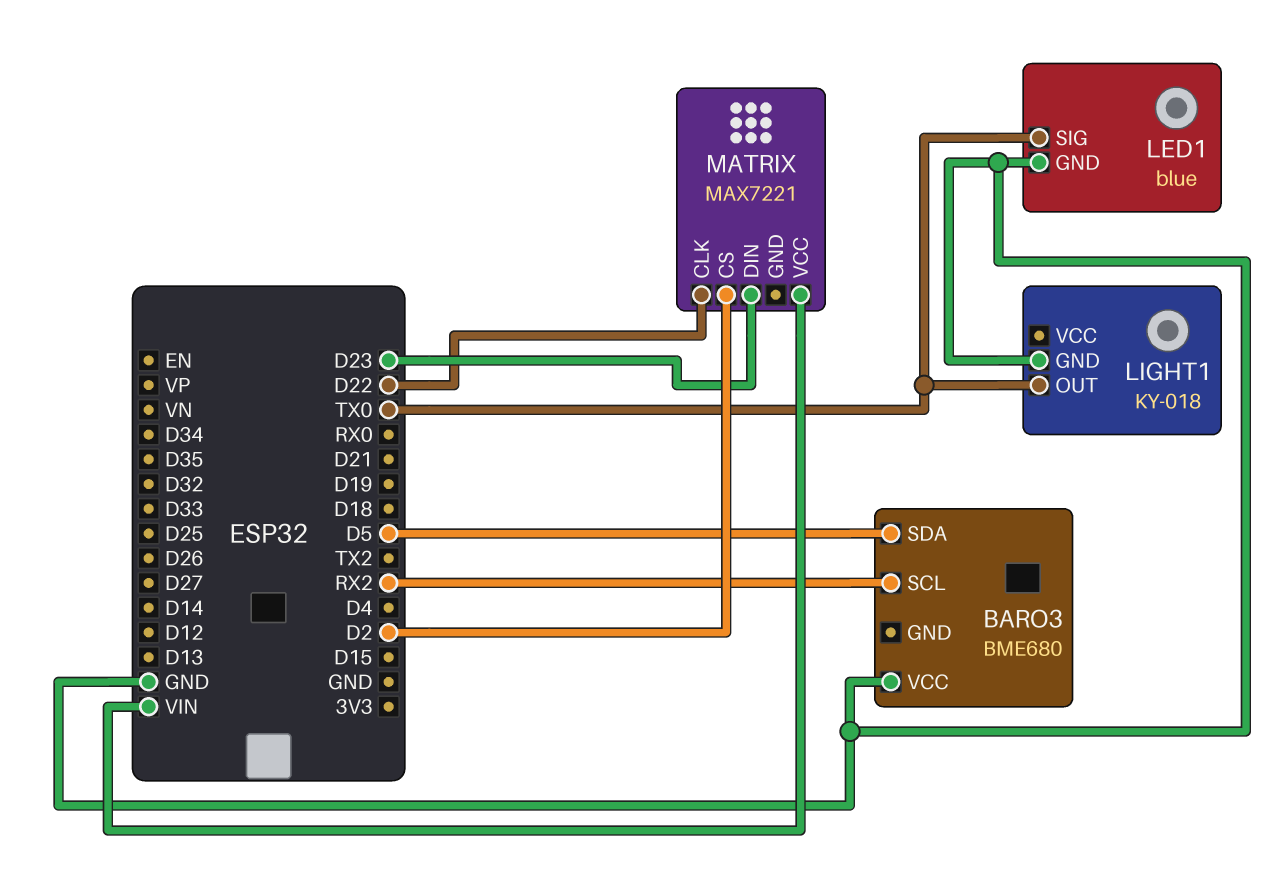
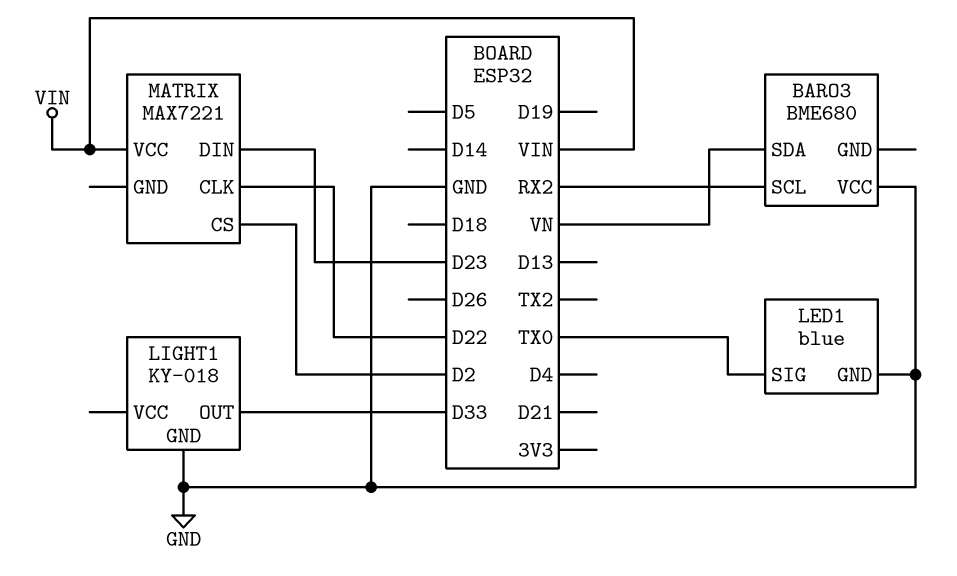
BARO3 pin SDA: D5 -> VN
LIGHT1 pin OUT: TX0 -> D33

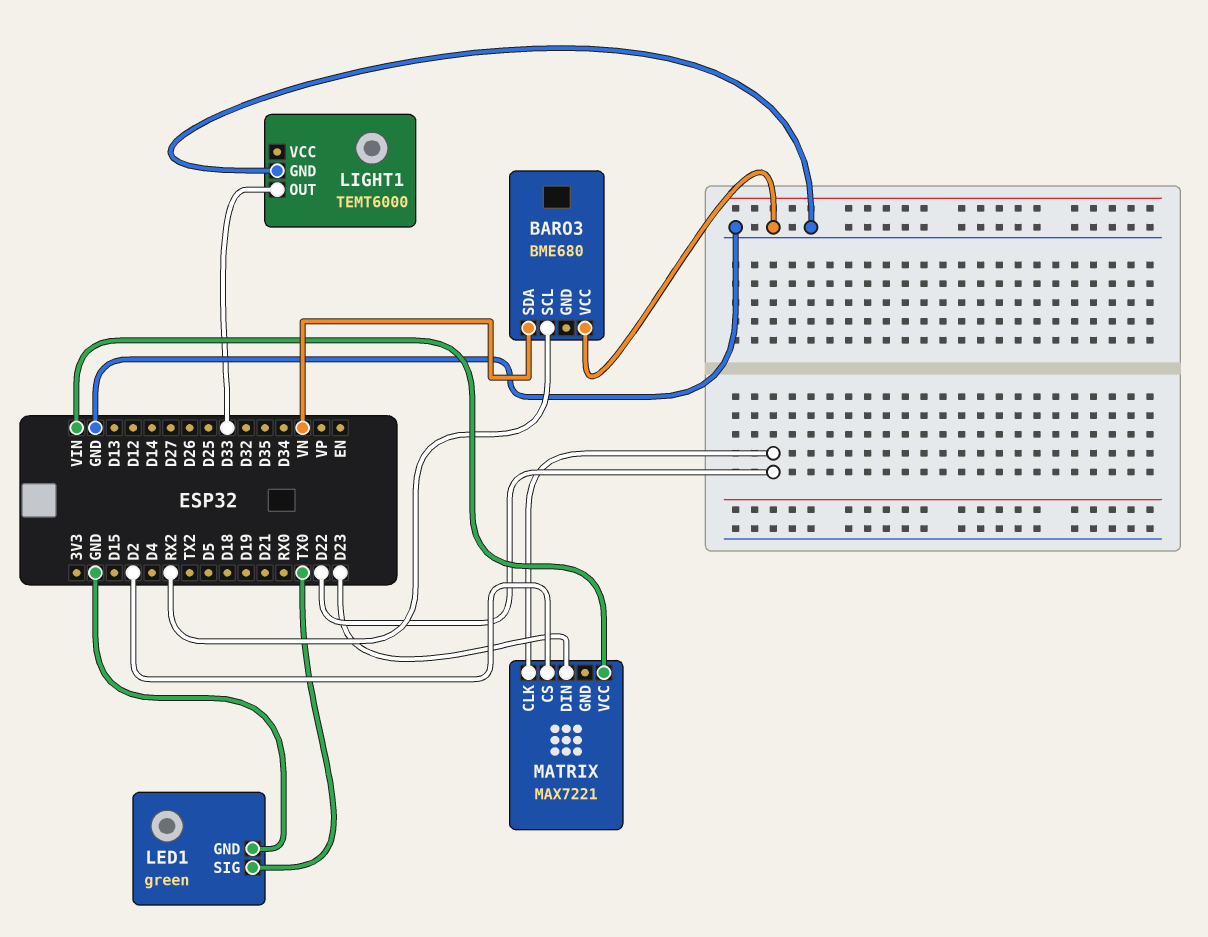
LED1: blue -> green
LIGHT1: KY-018 -> TEMT6000

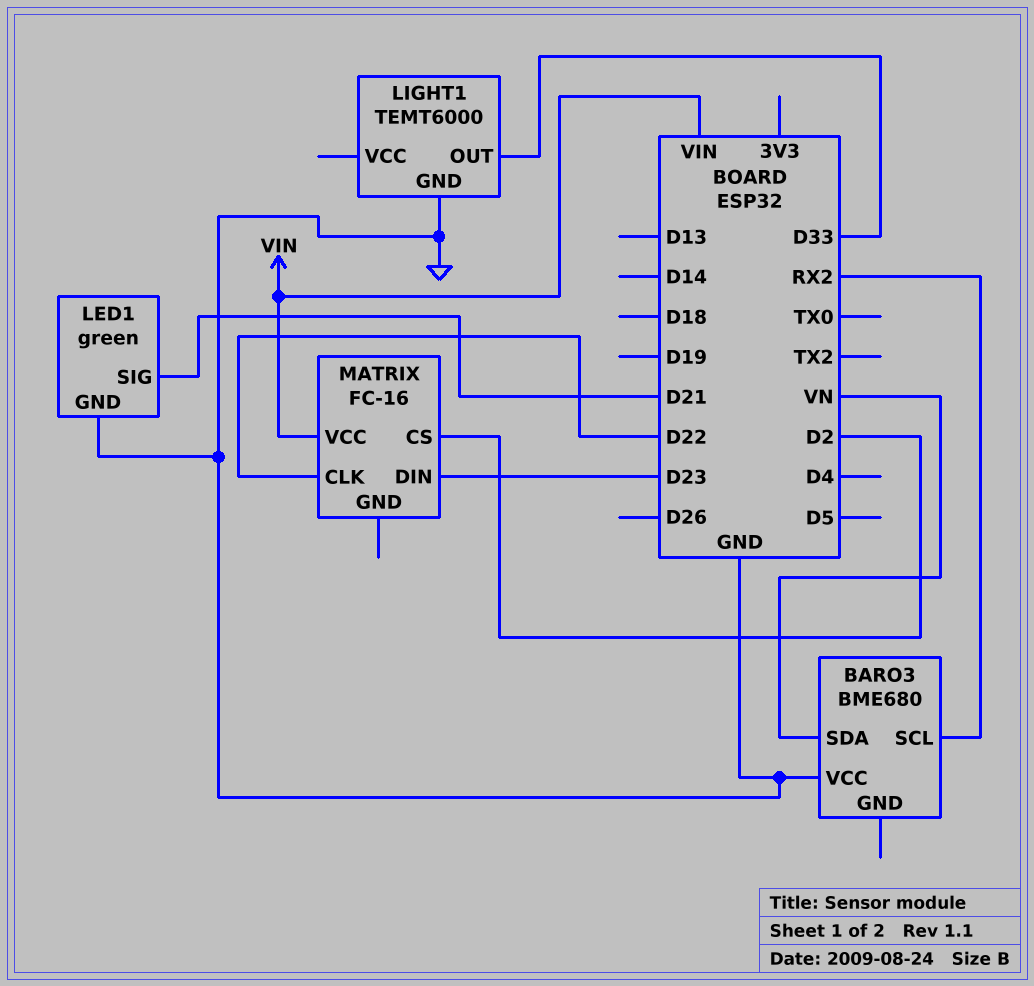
LED1 pin SIG: TX0 -> D21
MATRIX: MAX7221 -> FC-16

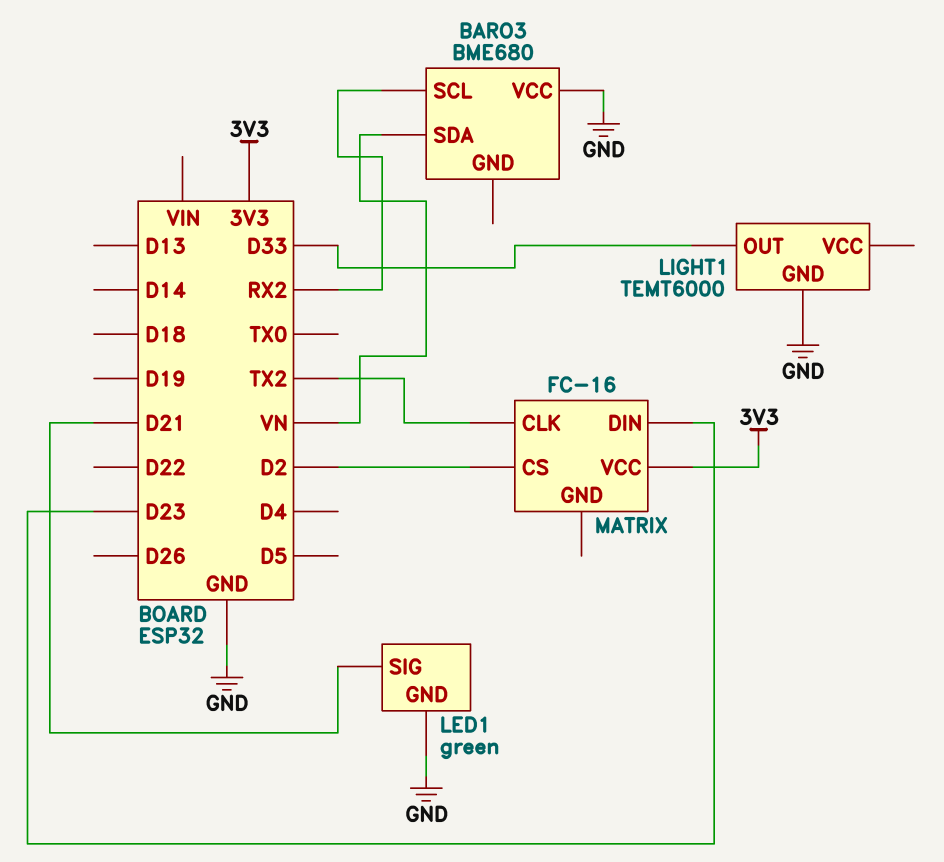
MATRIX pin CLK: D22 -> TX2
MATRIX pin VCC: VIN -> 3V3

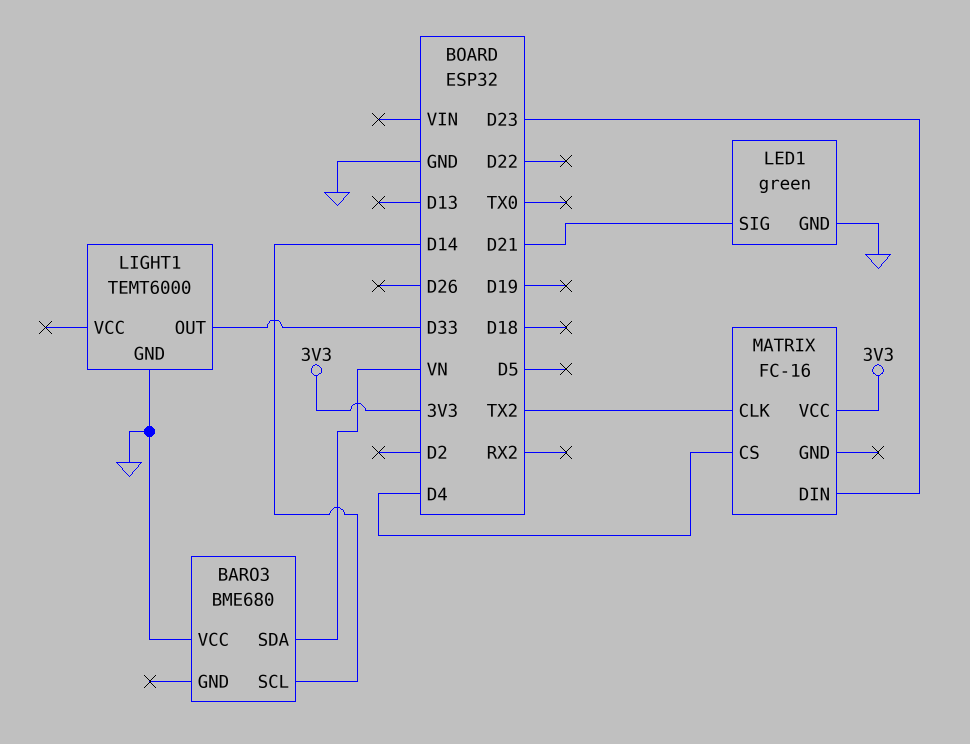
BARO3 pin SCL: RX2 -> D14
MATRIX pin CS: D2 -> D4

